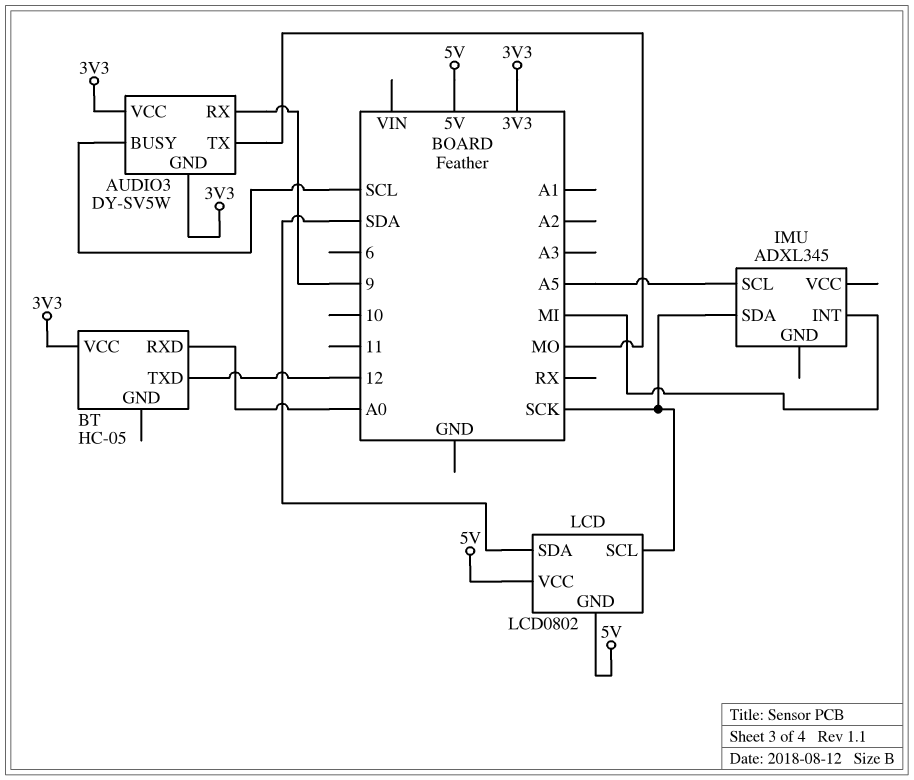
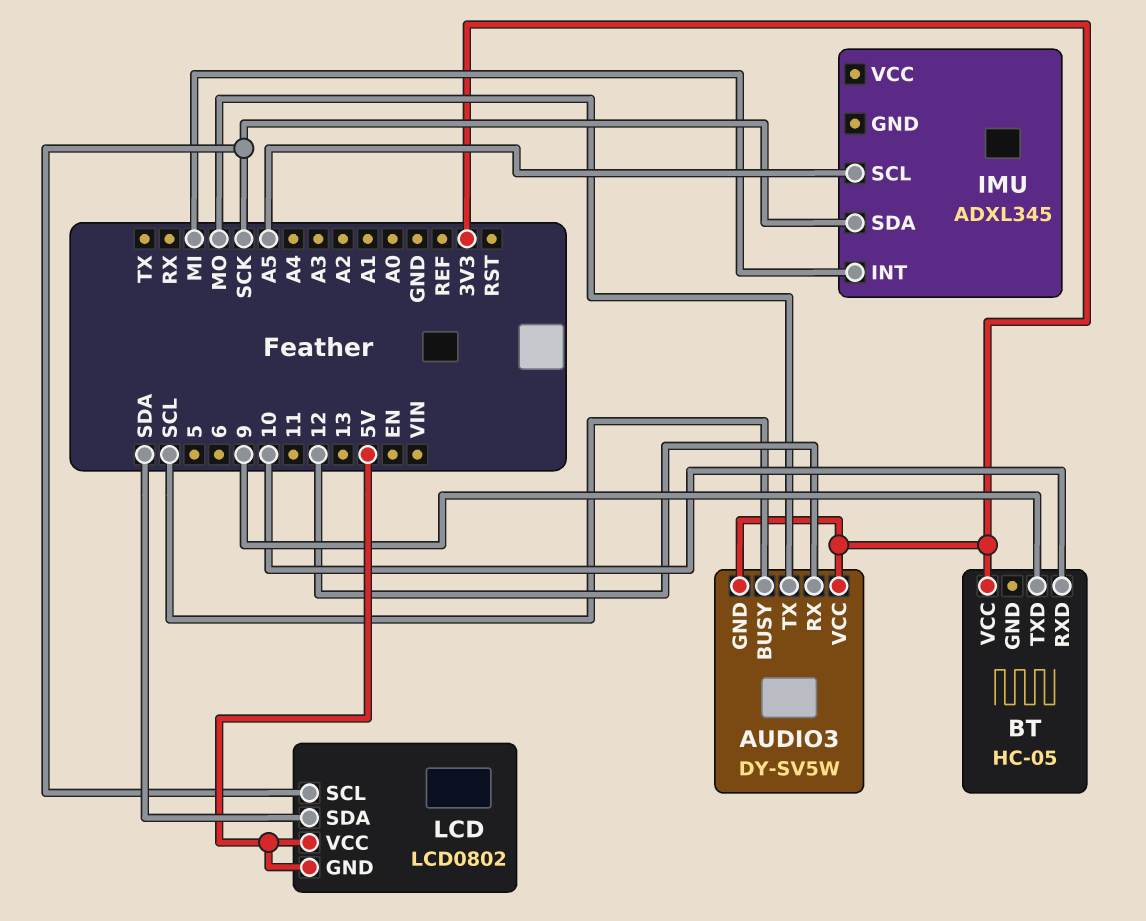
AUDIO3 pin RX: 9 -> 12
BT pin RXD: A0 -> 10
BT pin TXD: 12 -> 9

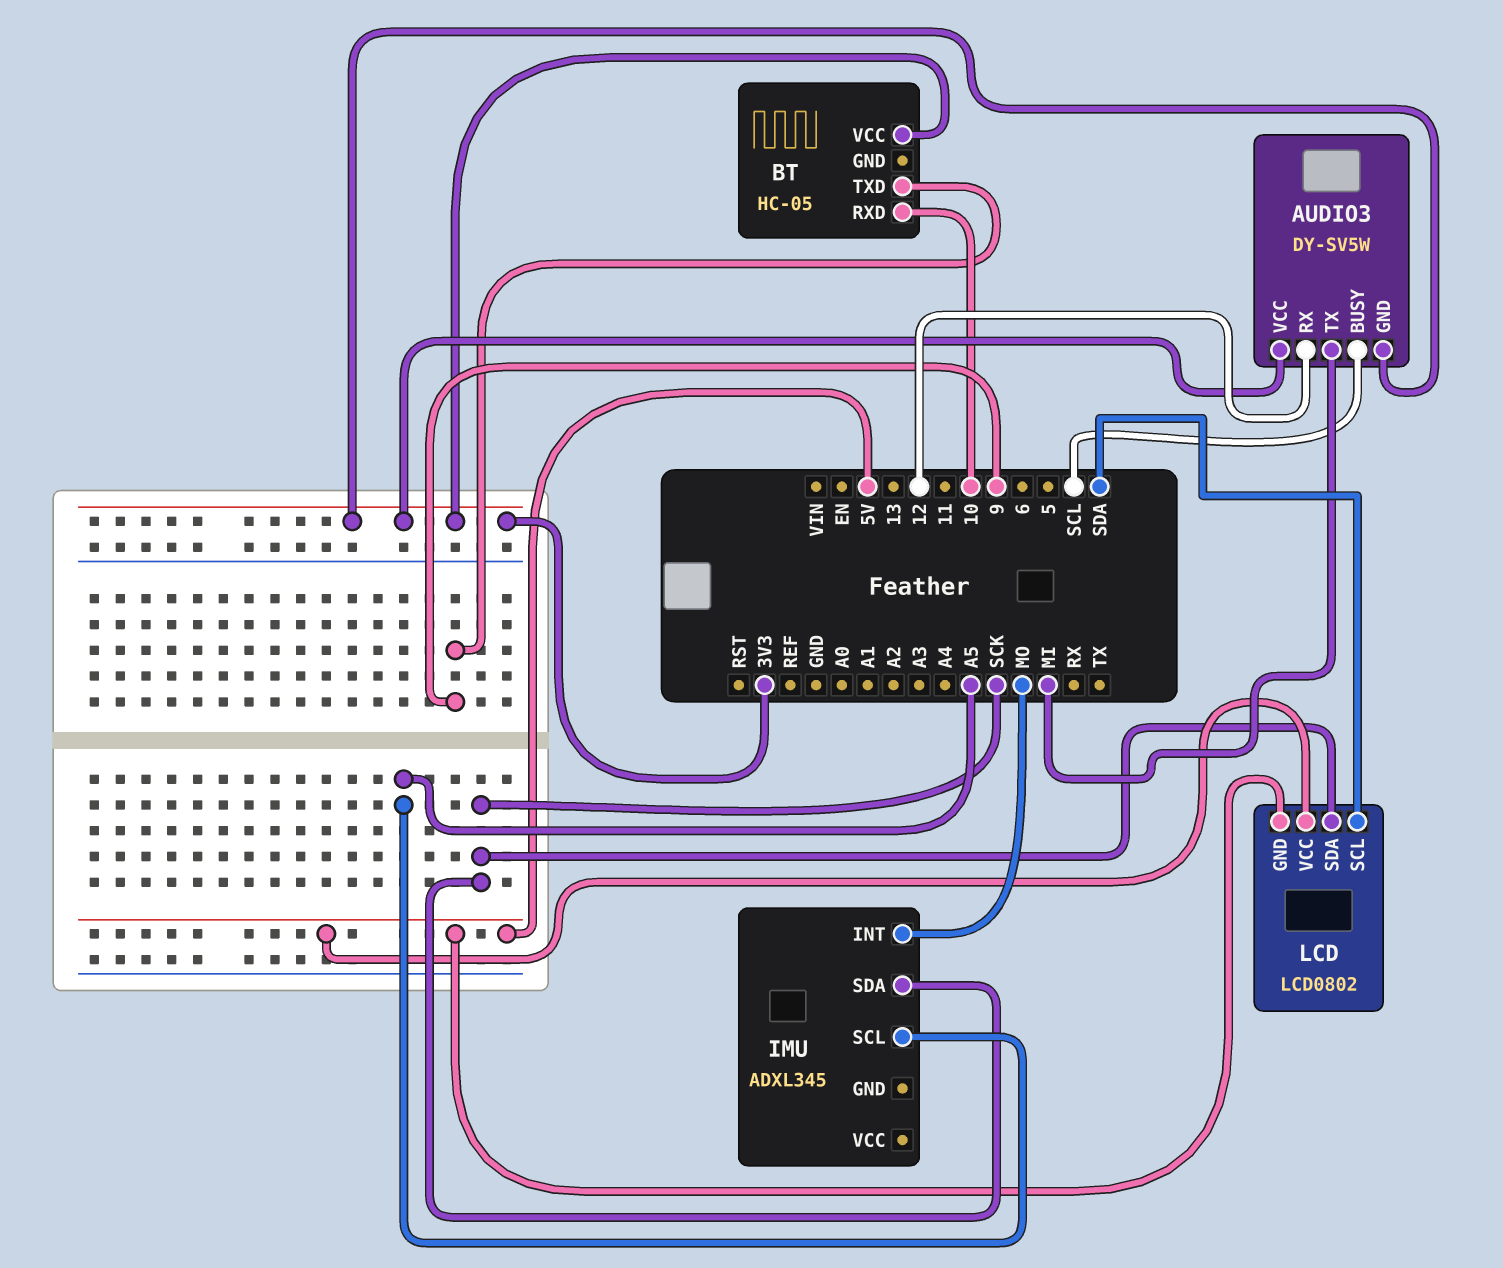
AUDIO3 pin TX: MO -> MI
IMU pin INT: MI -> MO
LCD pin SCL: SCK -> SDA
LCD pin SDA: SDA -> SCK

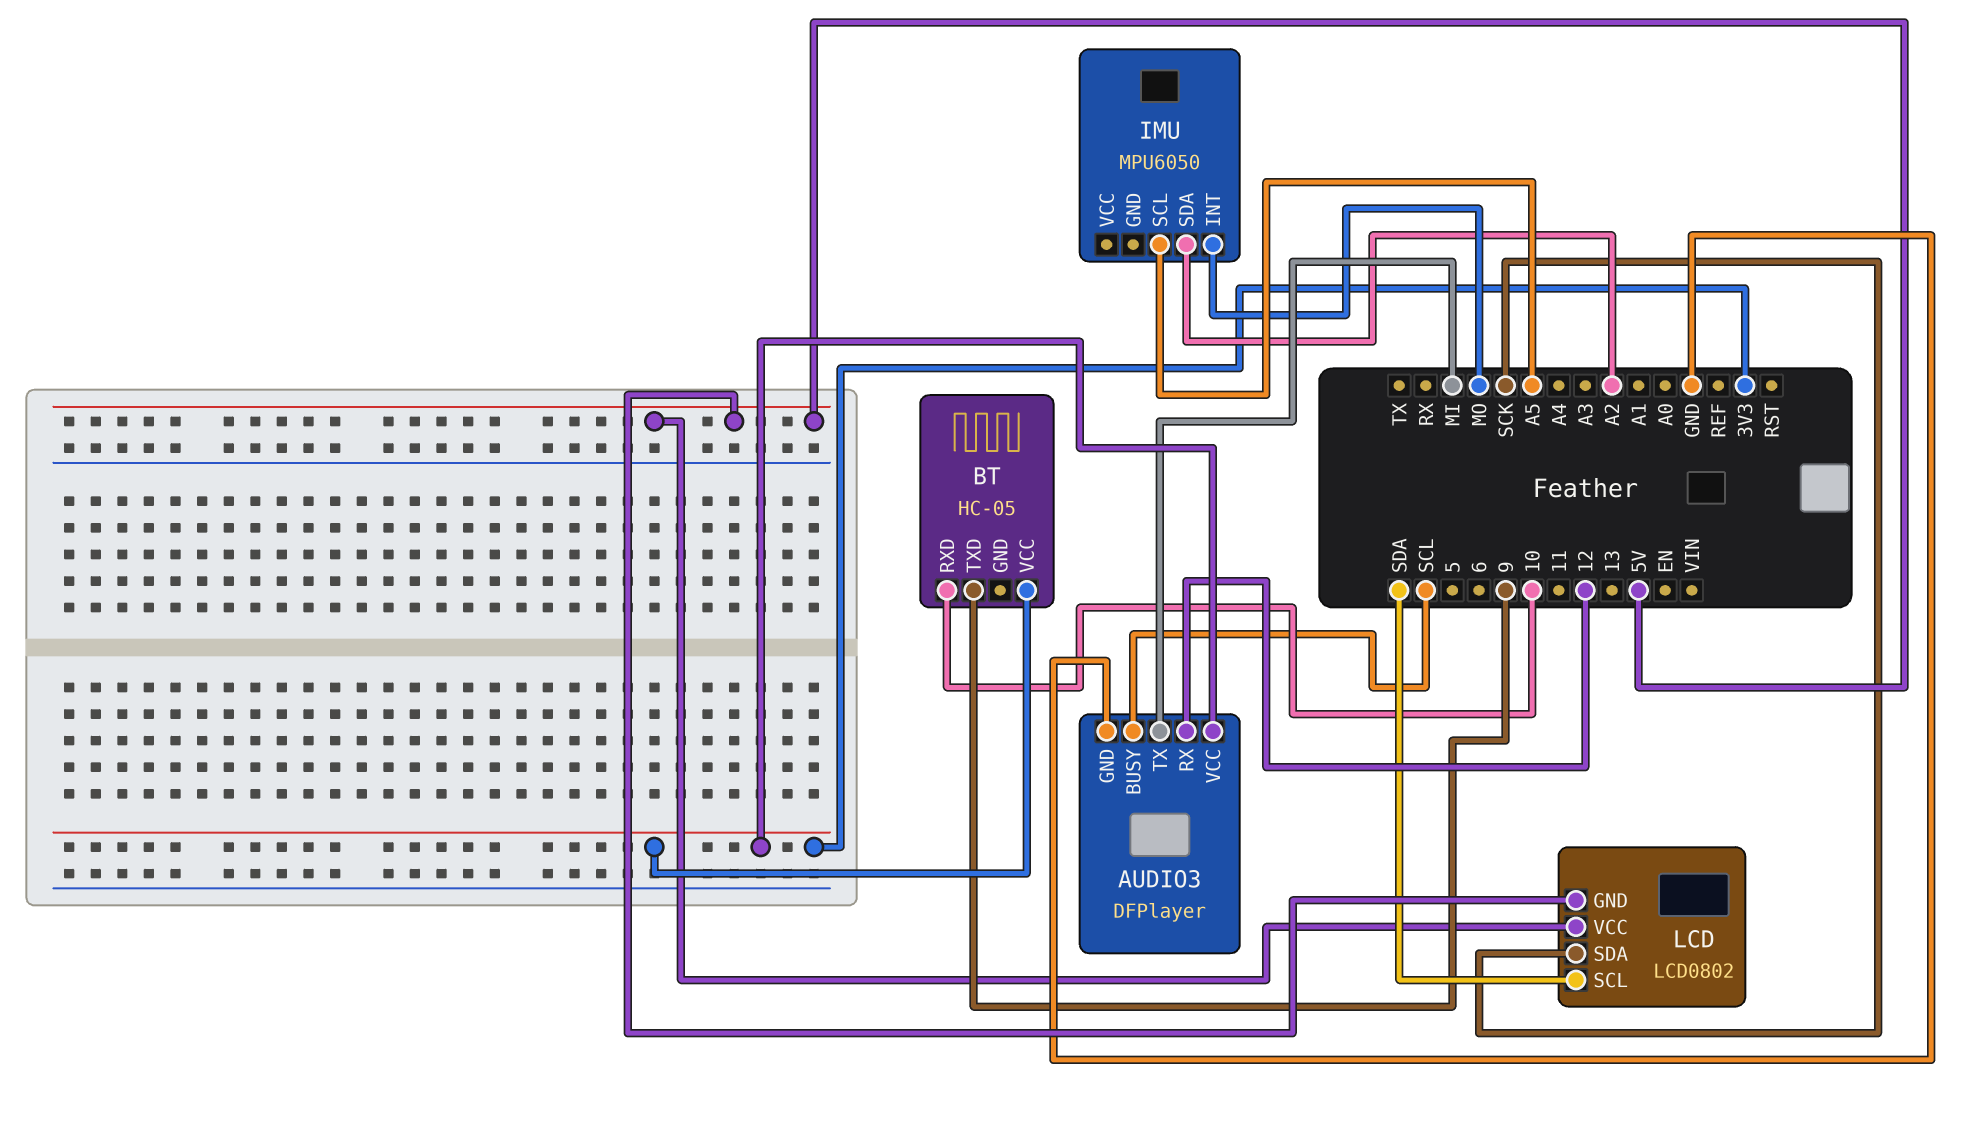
AUDIO3: DY-SV5W -> DFPlayer
AUDIO3 pin GND: 3V3 -> GND
IMU: ADXL345 -> MPU6050
IMU pin SDA: SCK -> A2

